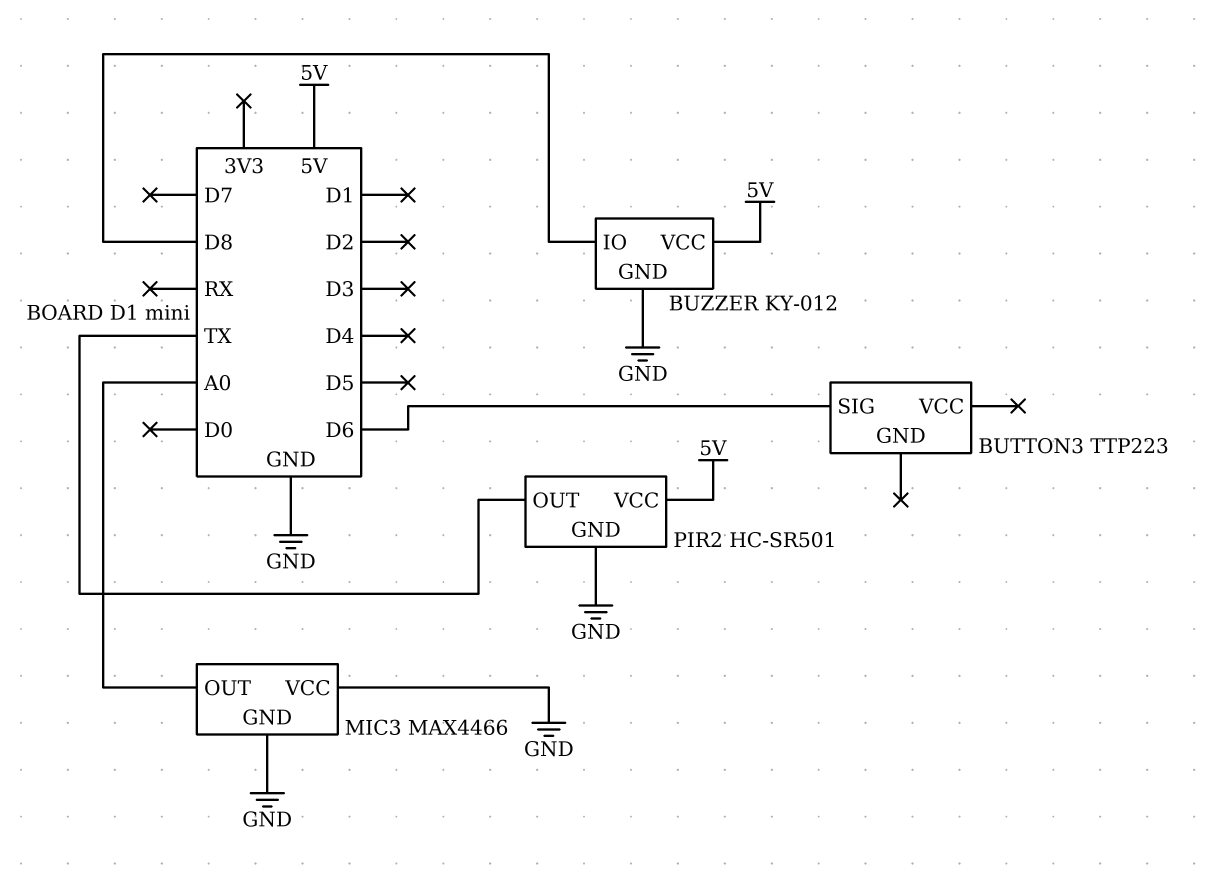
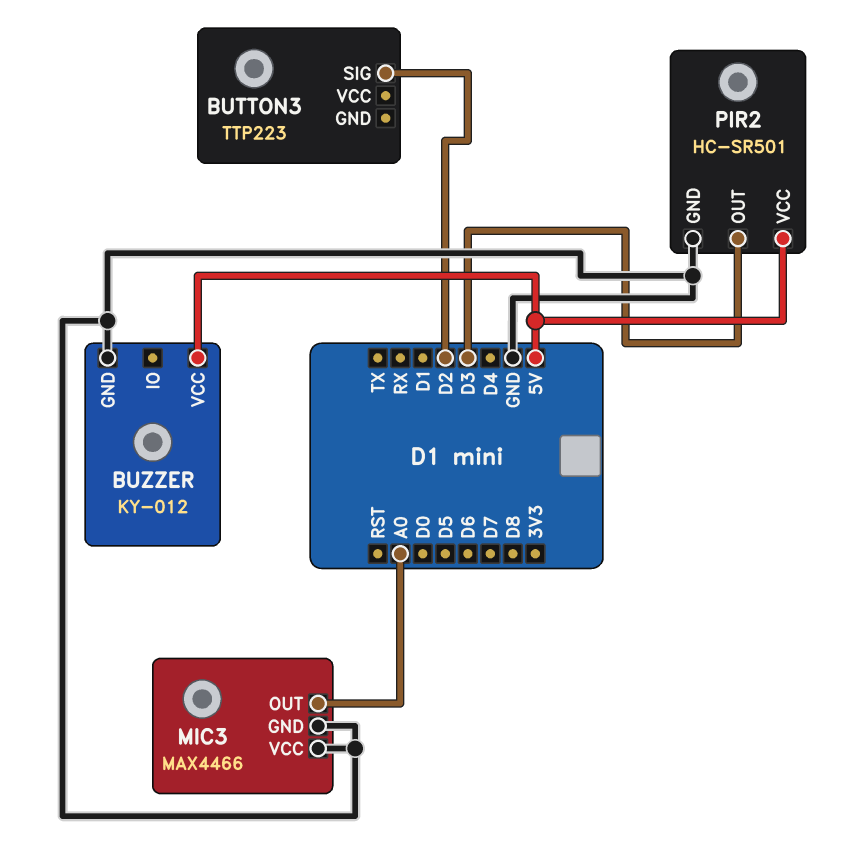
BUTTON3 pin SIG: D6 -> D2
BUZZER pin IO: D8 -> none
PIR2 pin OUT: TX -> D3

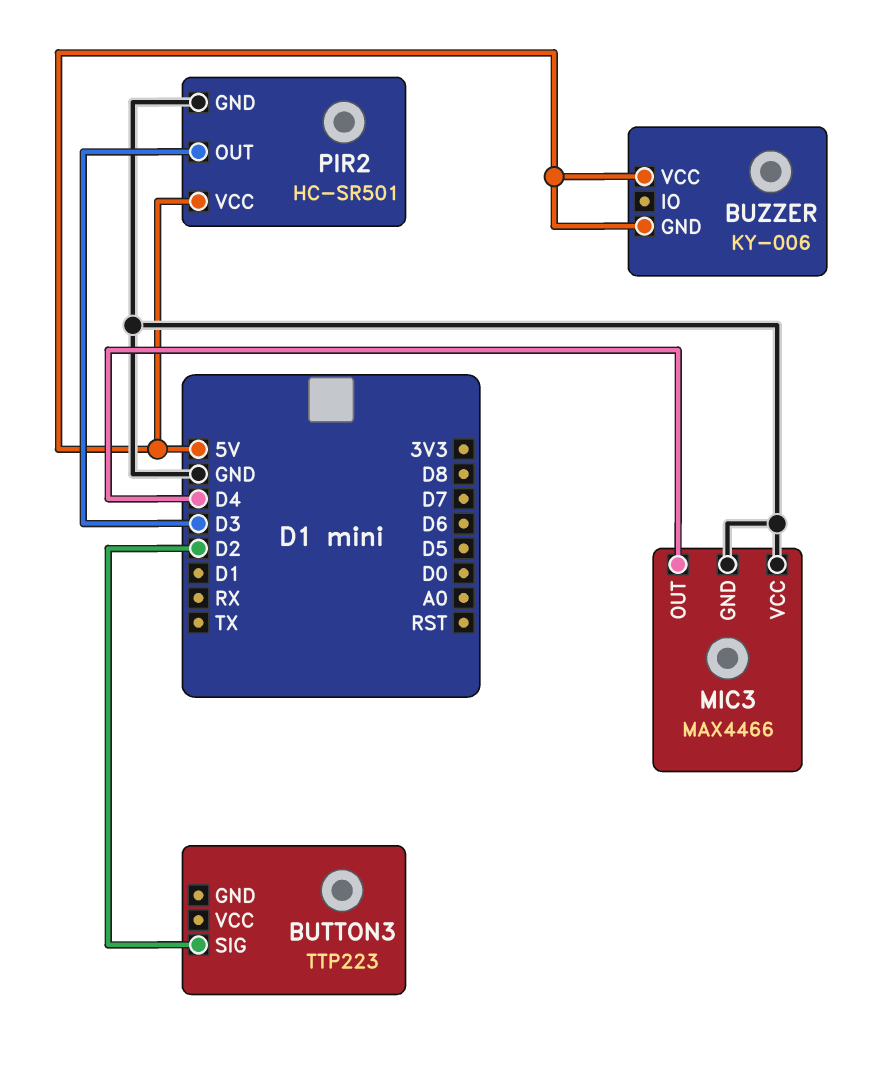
BUZZER: KY-012 -> KY-006
BUZZER pin GND: GND -> 5V
MIC3 pin OUT: A0 -> D4

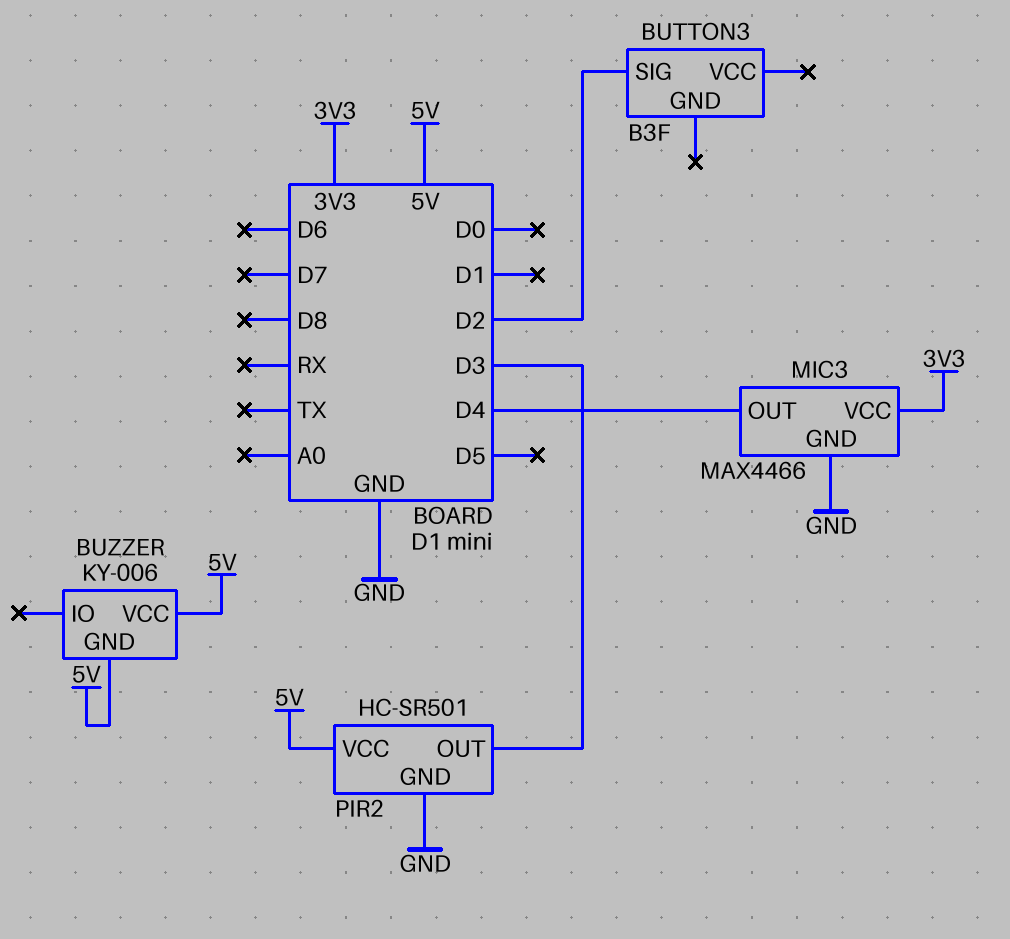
BUTTON3: TTP223 -> B3F
MIC3 pin VCC: GND -> 3V3

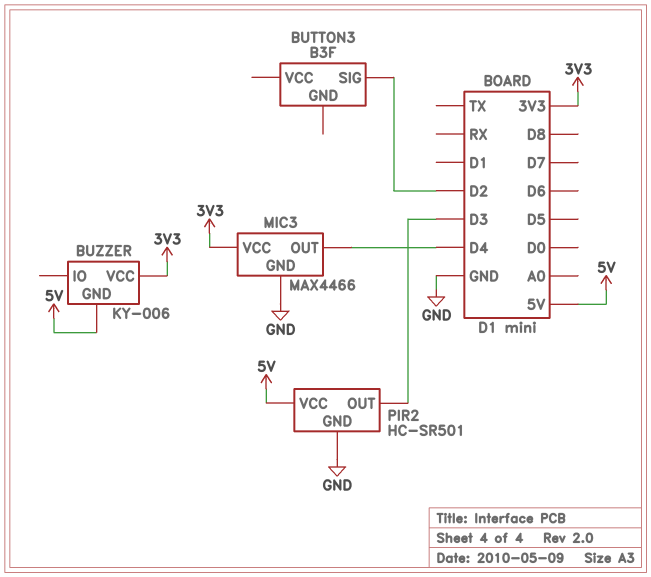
BUZZER pin VCC: 5V -> 3V3

